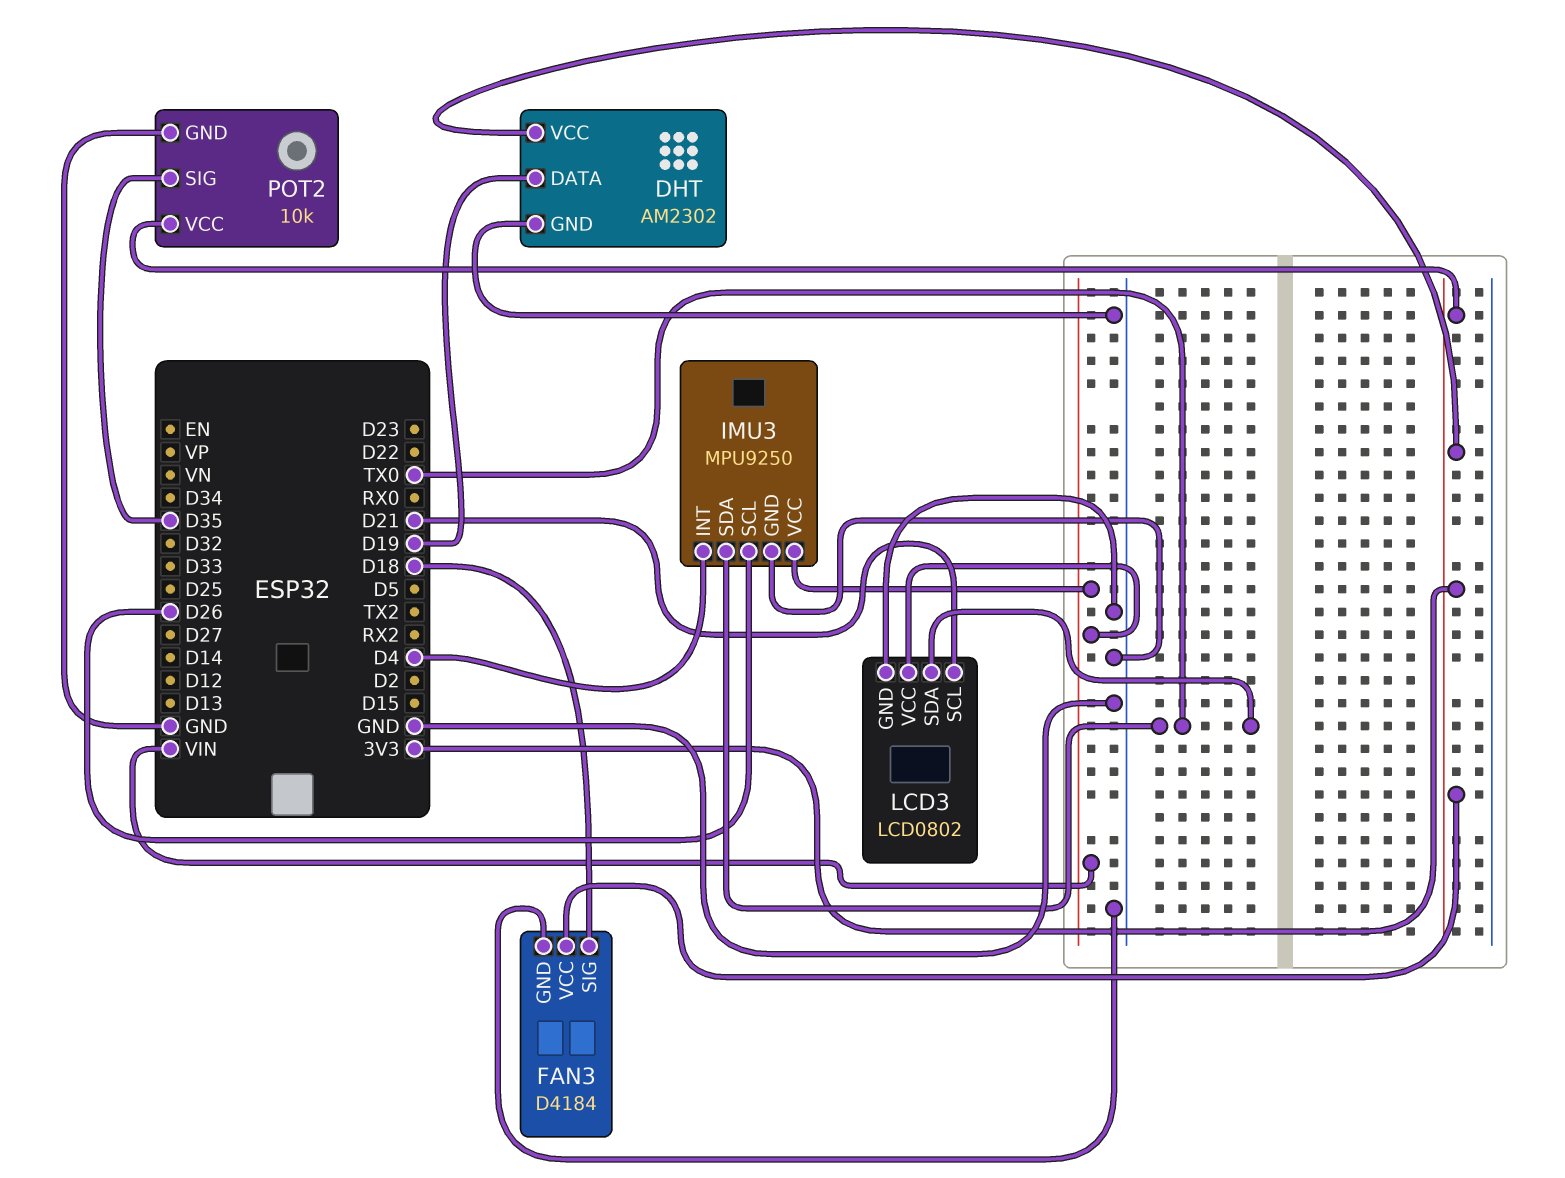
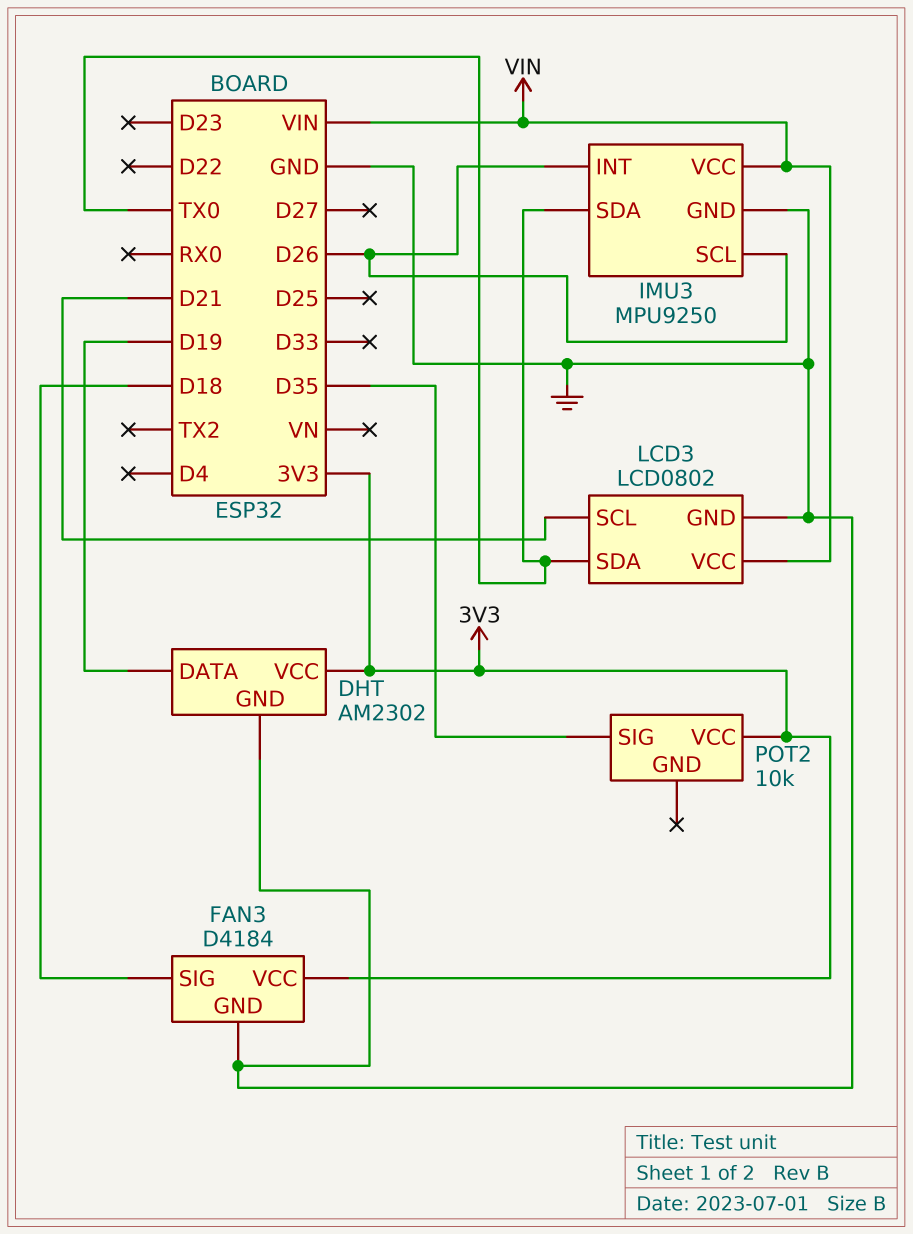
IMU3 pin INT: D4 -> D26
POT2 pin GND: GND -> none

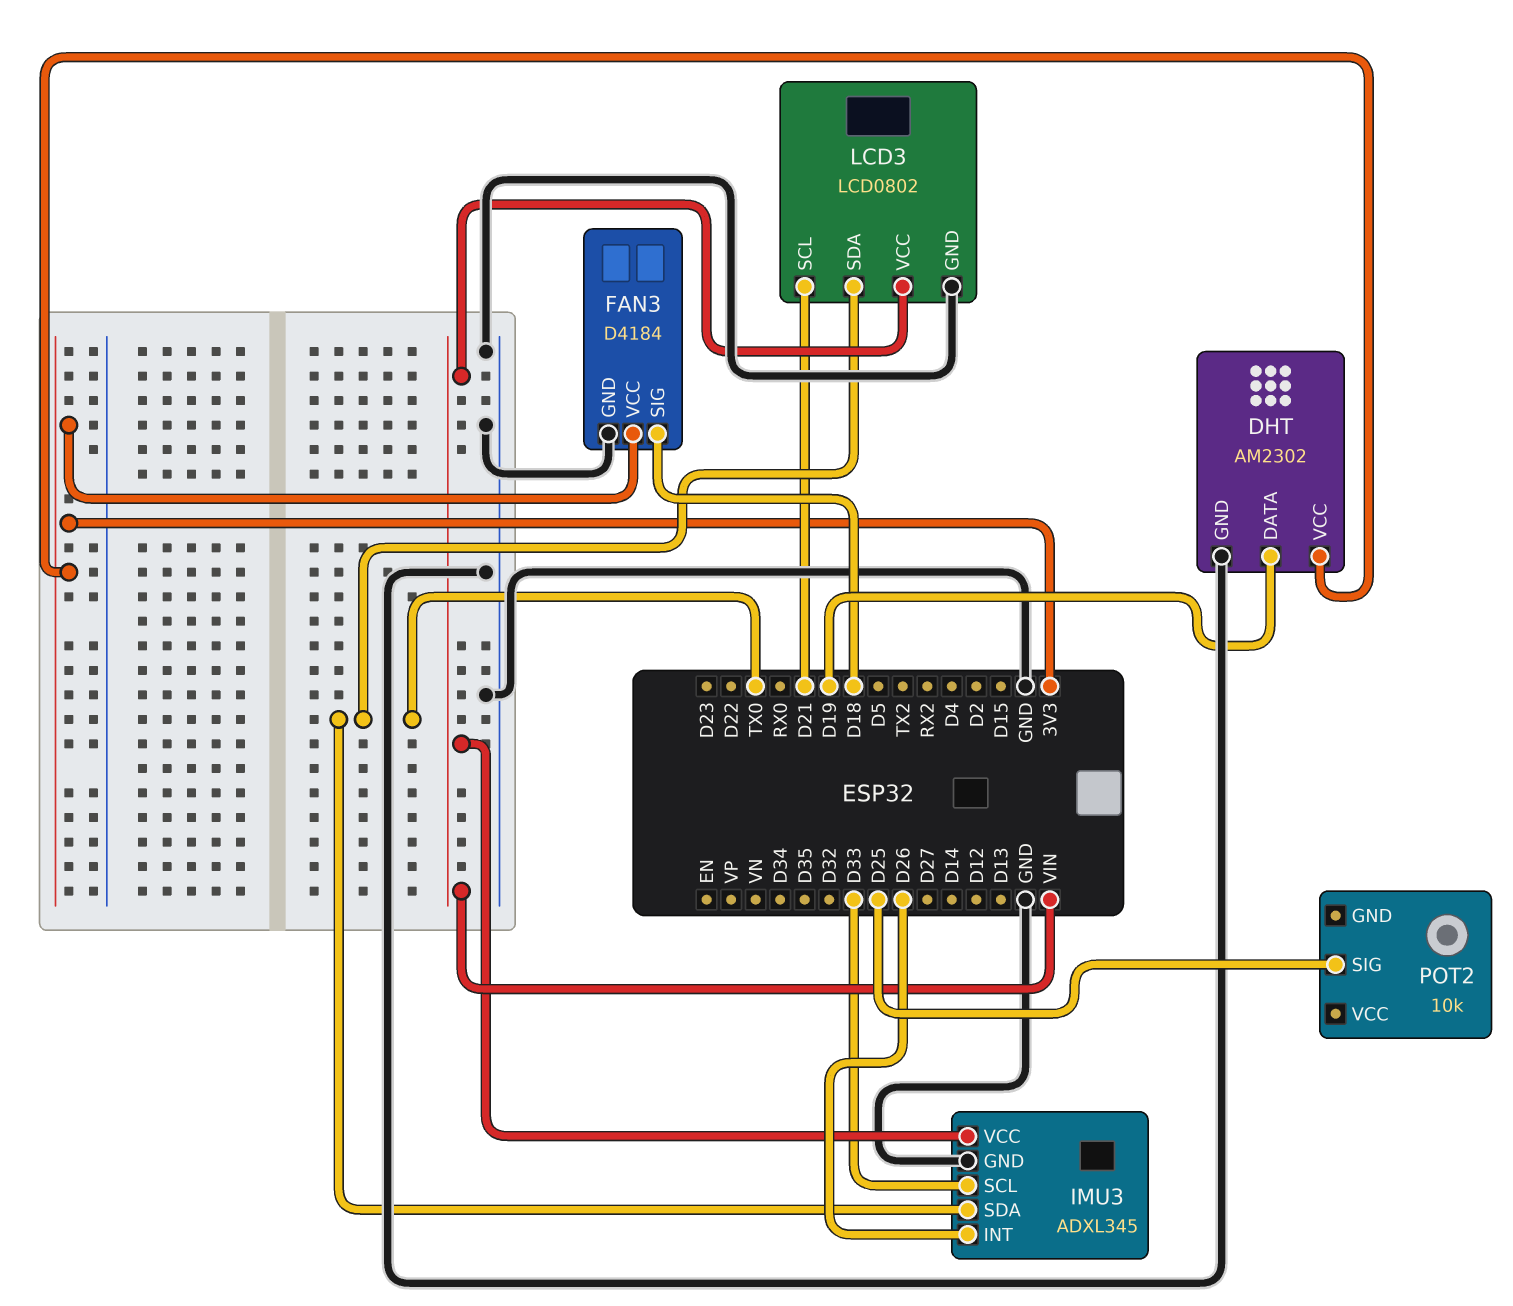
IMU3: MPU9250 -> ADXL345
IMU3 pin SCL: D26 -> D33
POT2 pin SIG: D35 -> D25
POT2 pin VCC: 3V3 -> none

